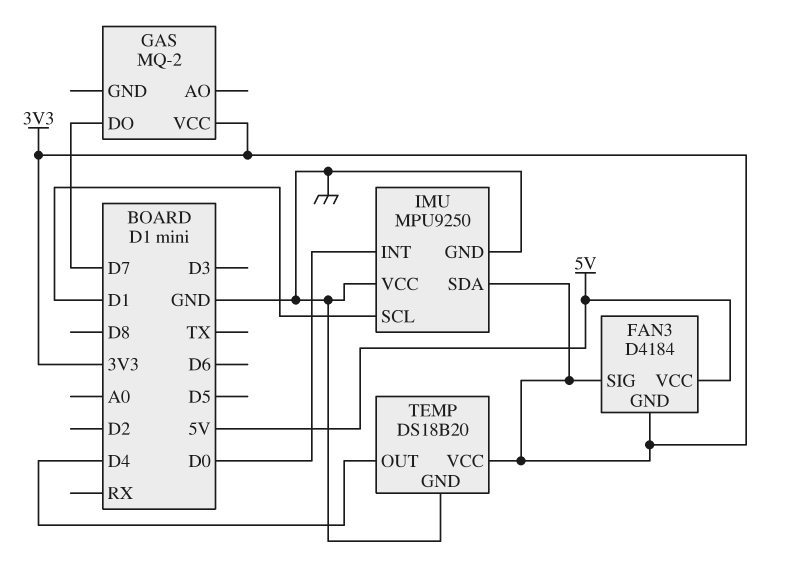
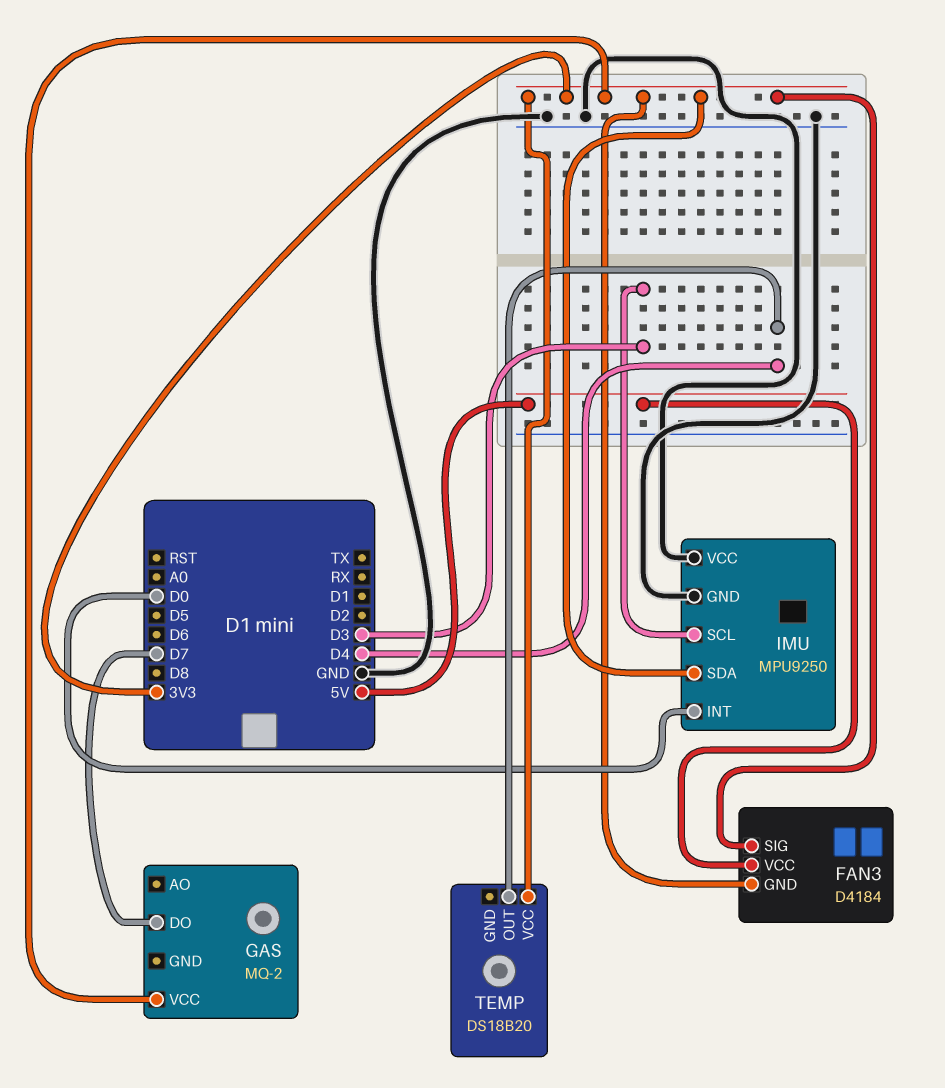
IMU pin SCL: D1 -> D3
TEMP pin GND: GND -> none

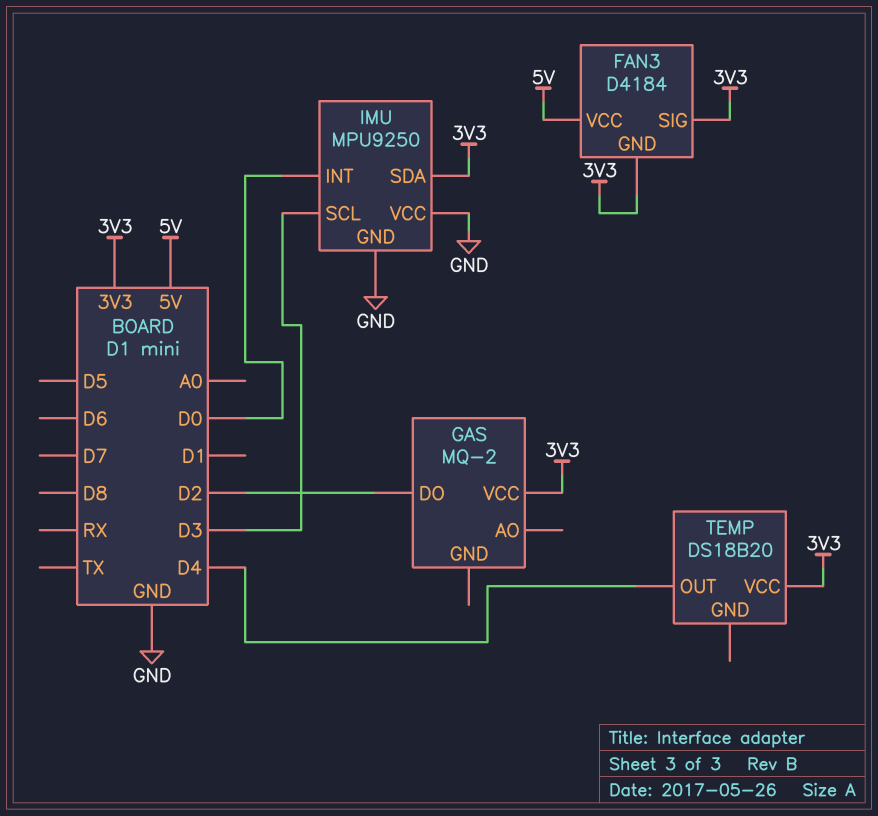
GAS pin DO: D7 -> D2

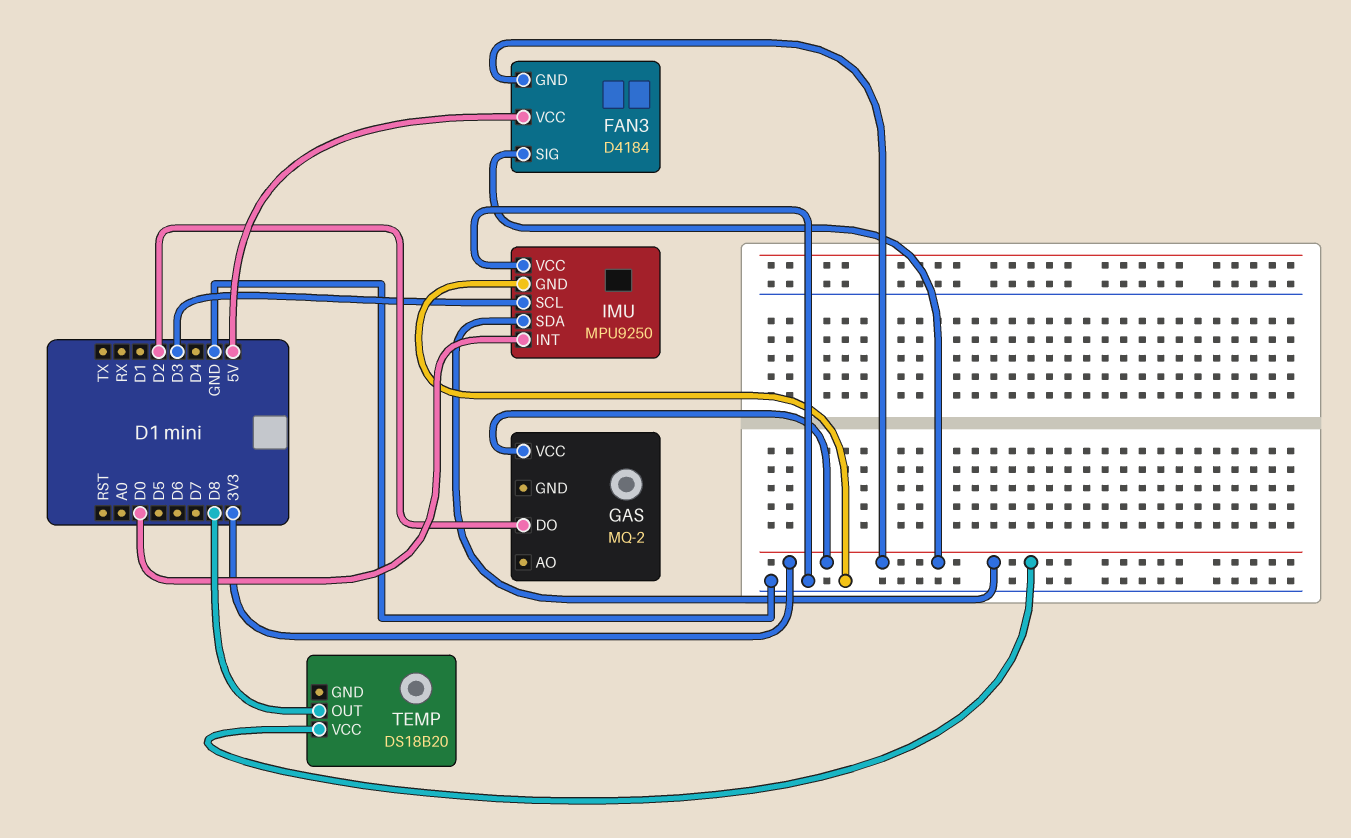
TEMP pin OUT: D4 -> D8

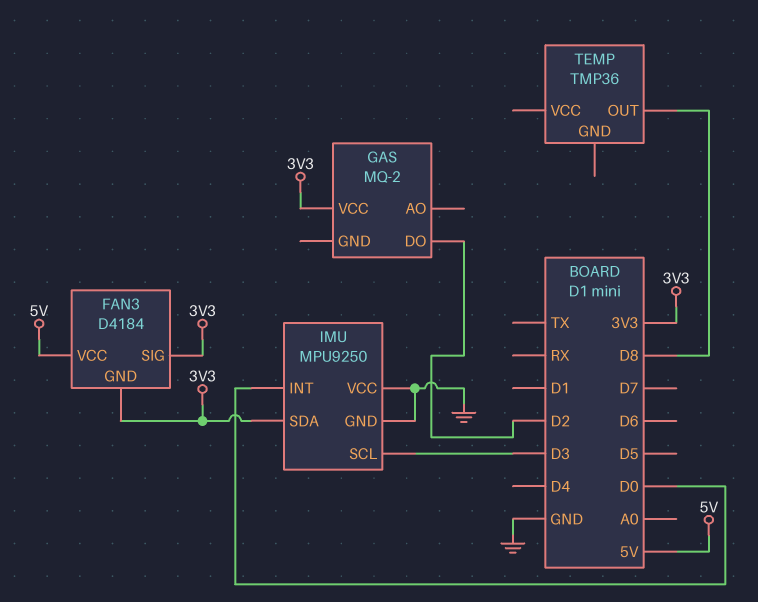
TEMP: DS18B20 -> TMP36
TEMP pin VCC: 3V3 -> none

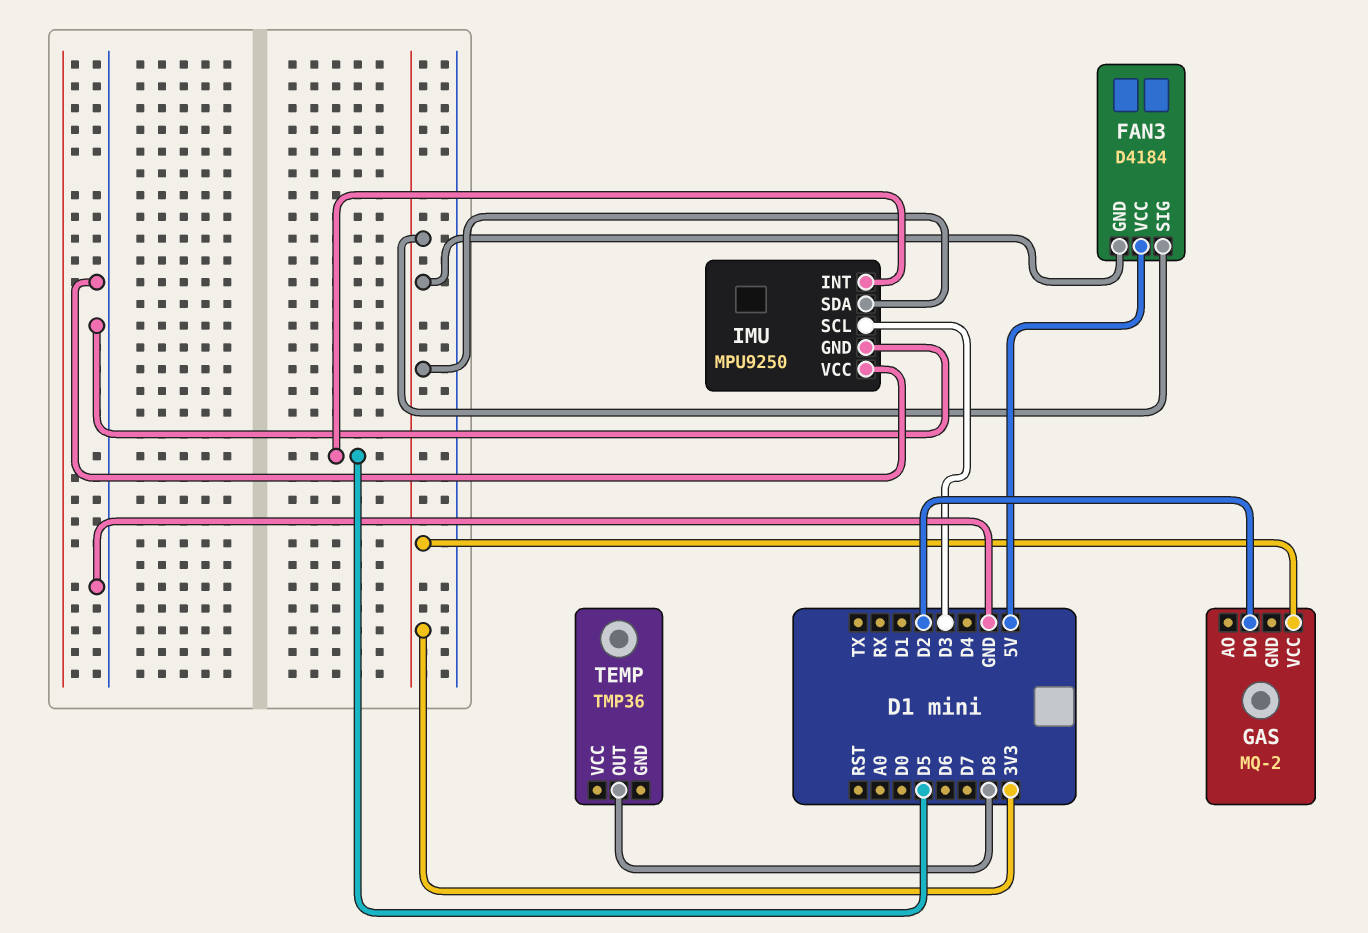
IMU pin INT: D0 -> D5

